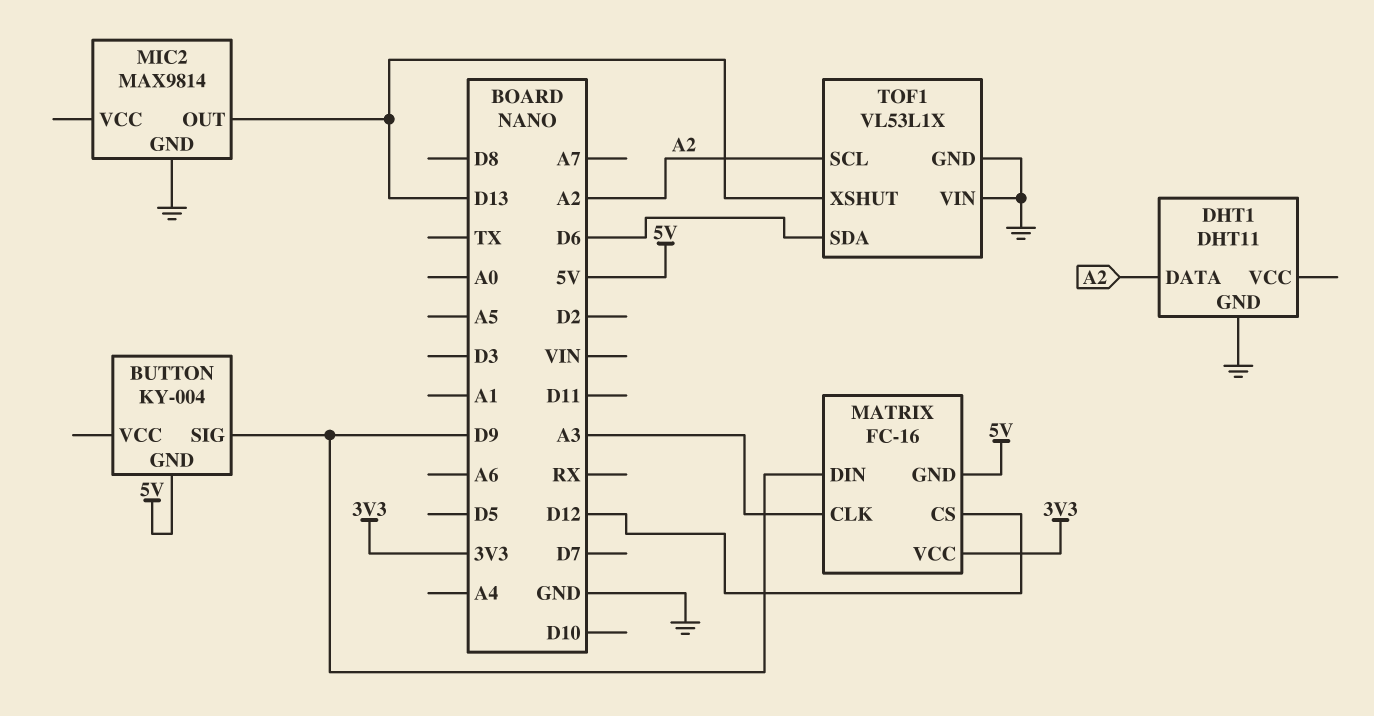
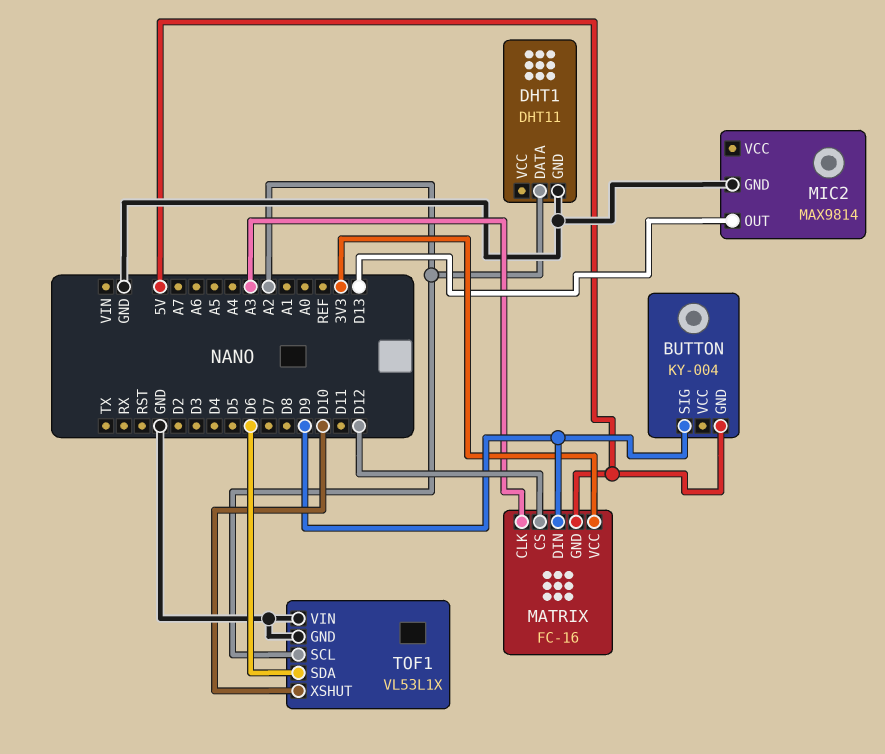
TOF1 pin XSHUT: D13 -> D10

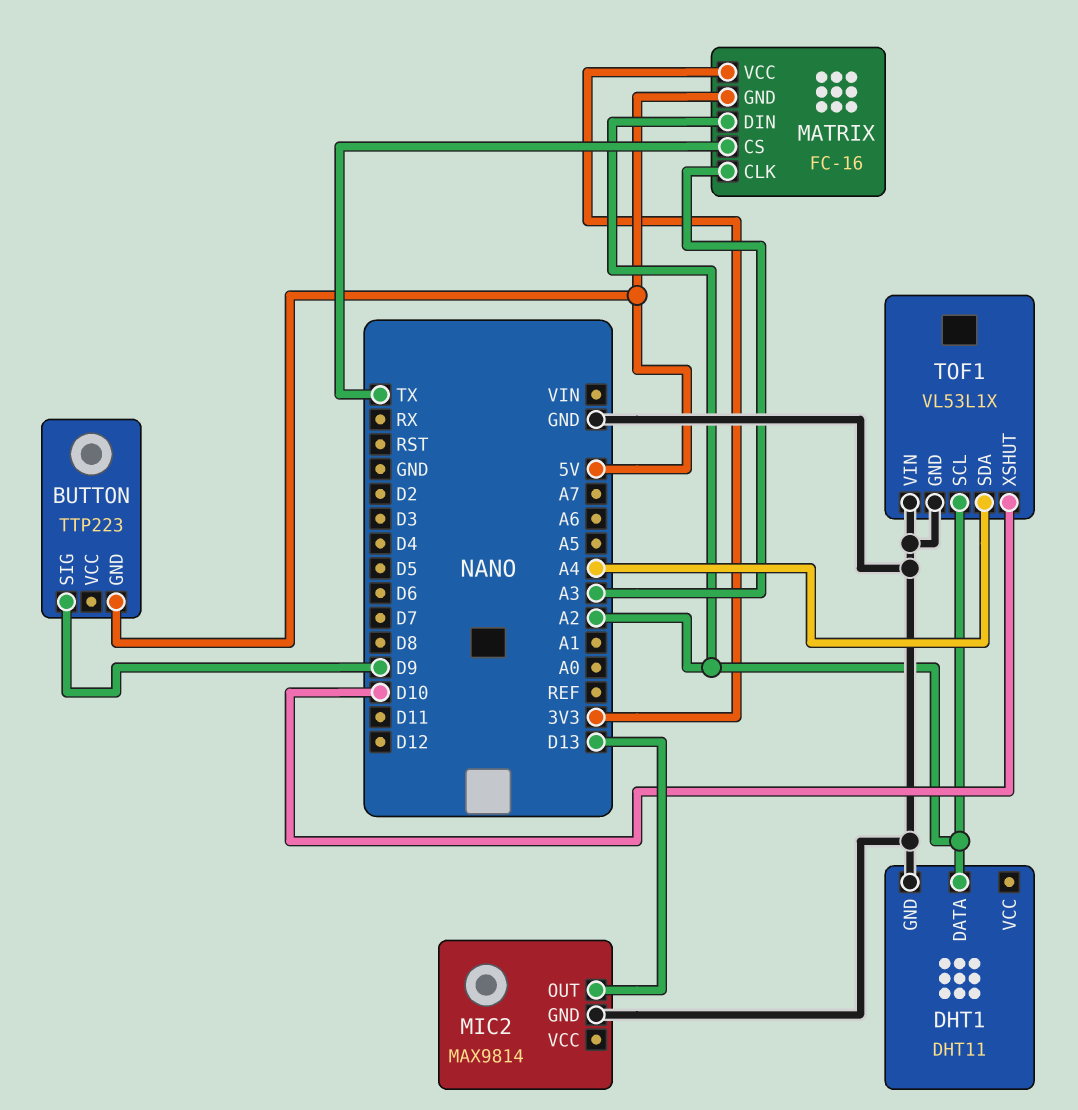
BUTTON: KY-004 -> TTP223
MATRIX pin CS: D12 -> TX
MATRIX pin DIN: D9 -> A2
TOF1 pin SDA: D6 -> A4

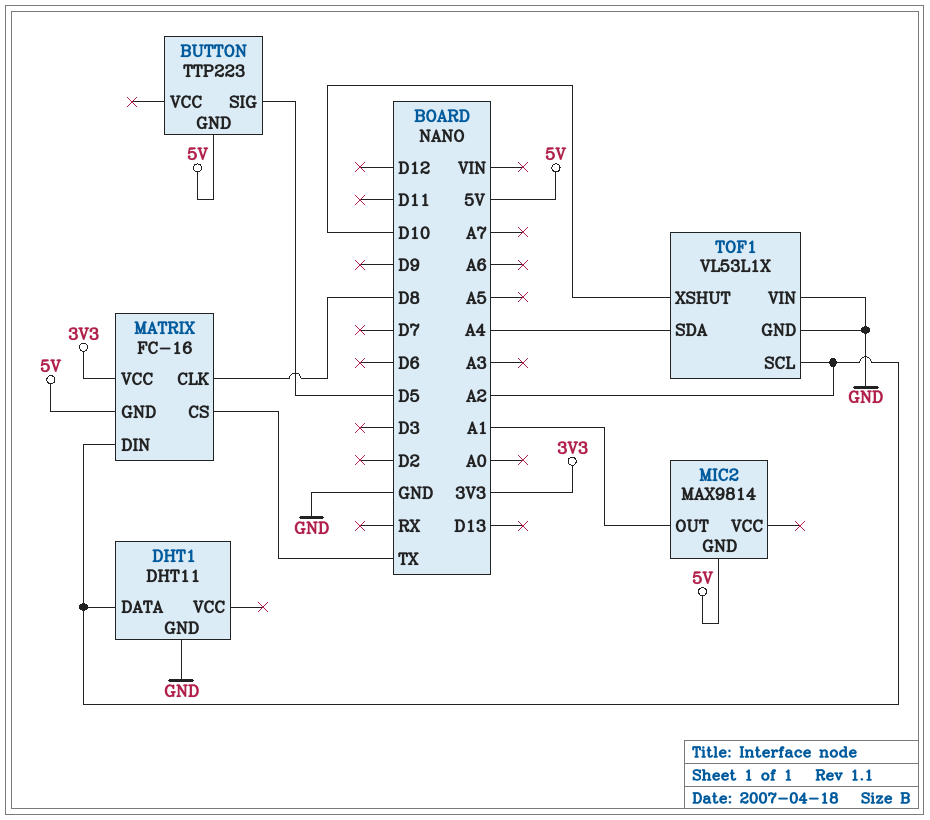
BUTTON pin SIG: D9 -> D5
MATRIX pin CLK: A3 -> D8
MIC2 pin GND: GND -> 5V
MIC2 pin OUT: D13 -> A1

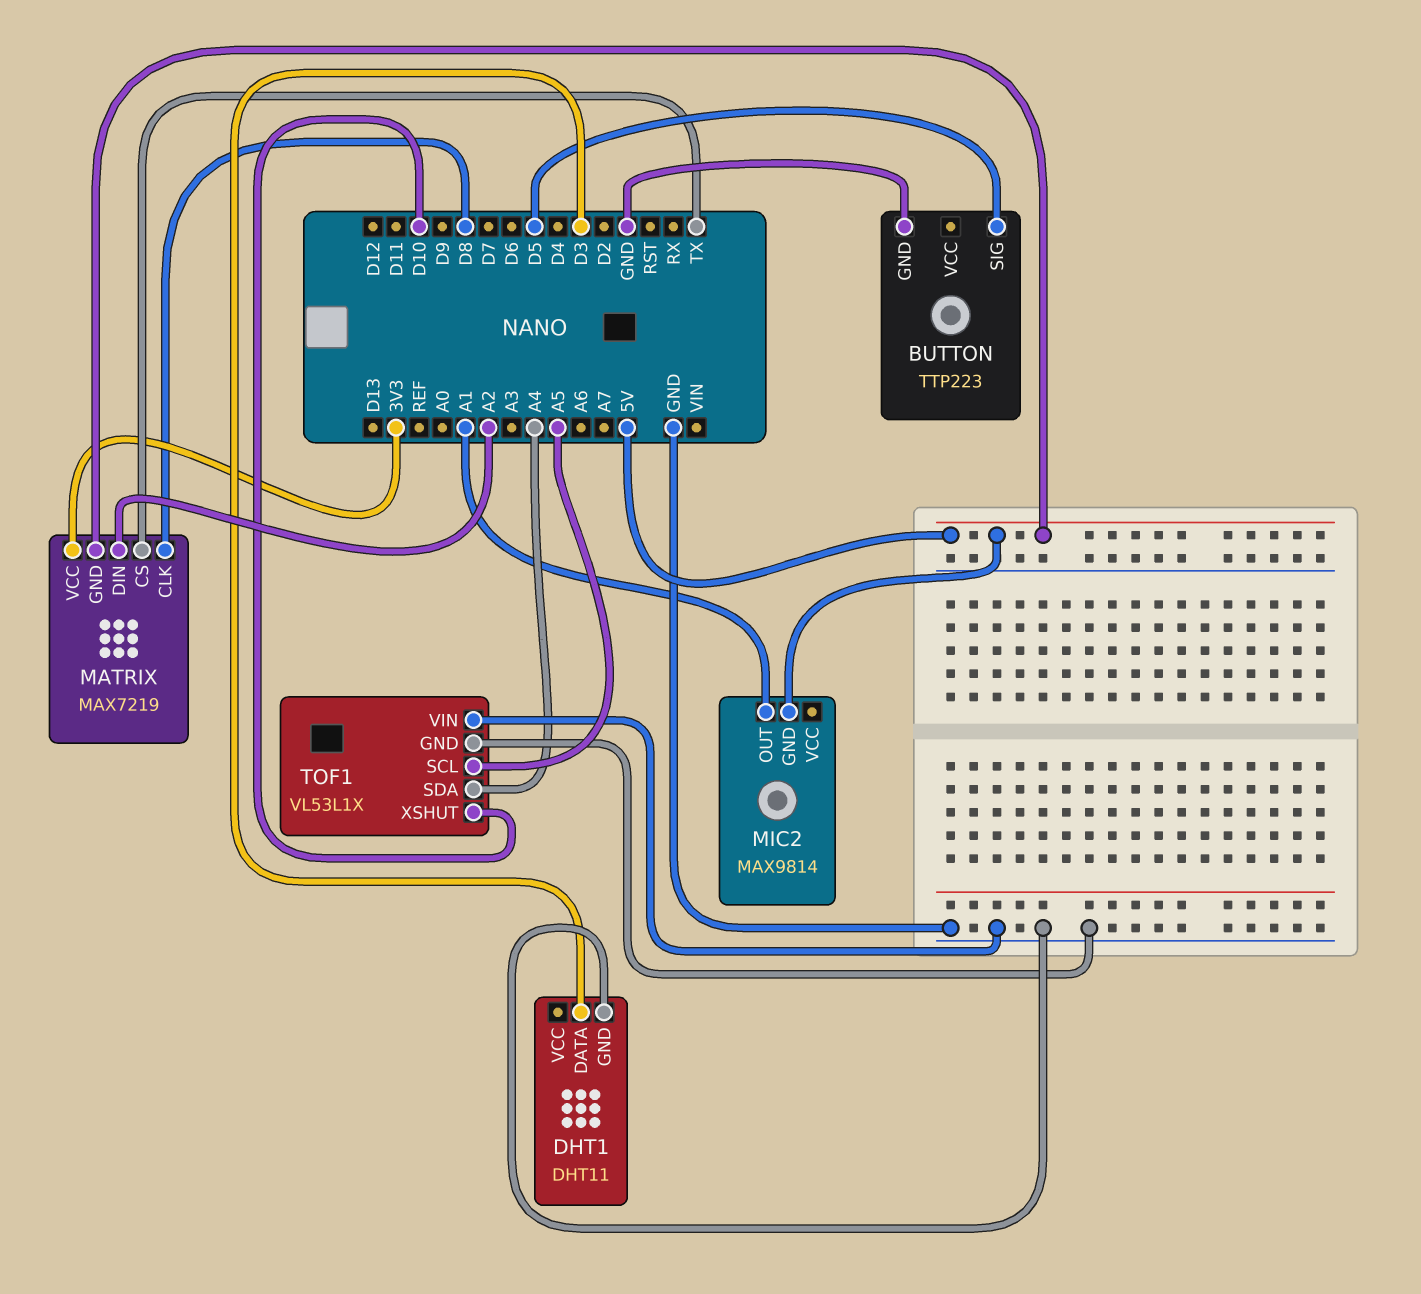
BUTTON pin GND: 5V -> GND
DHT1 pin DATA: A2 -> D3
MATRIX: FC-16 -> MAX7219
TOF1 pin SCL: A2 -> A5

